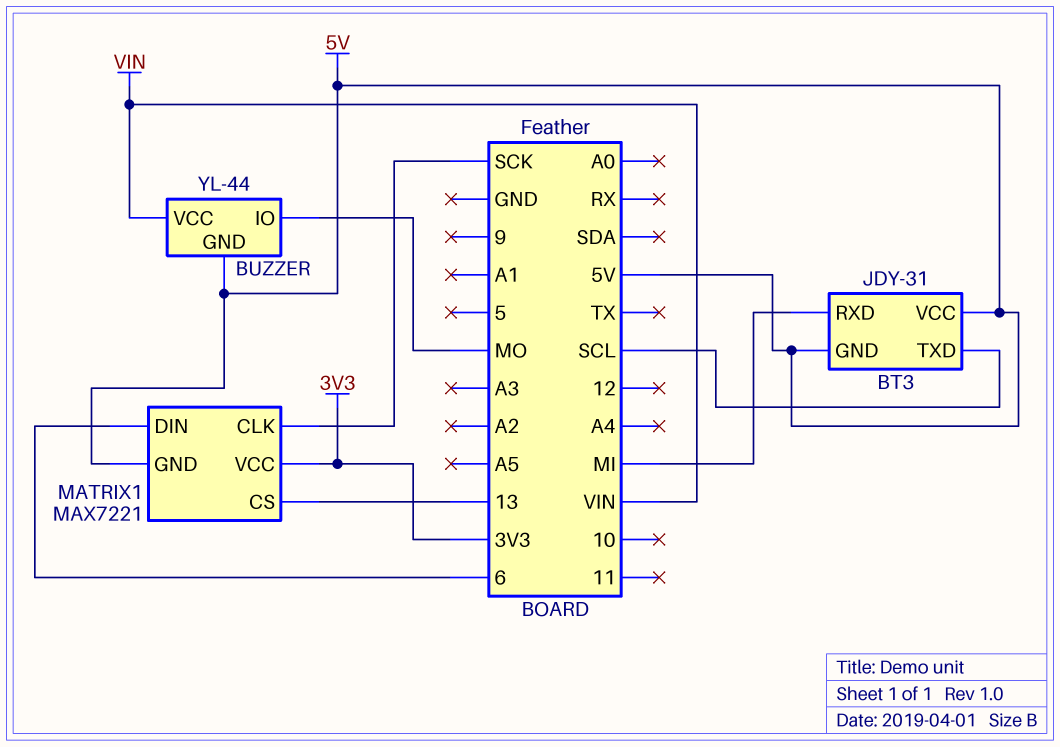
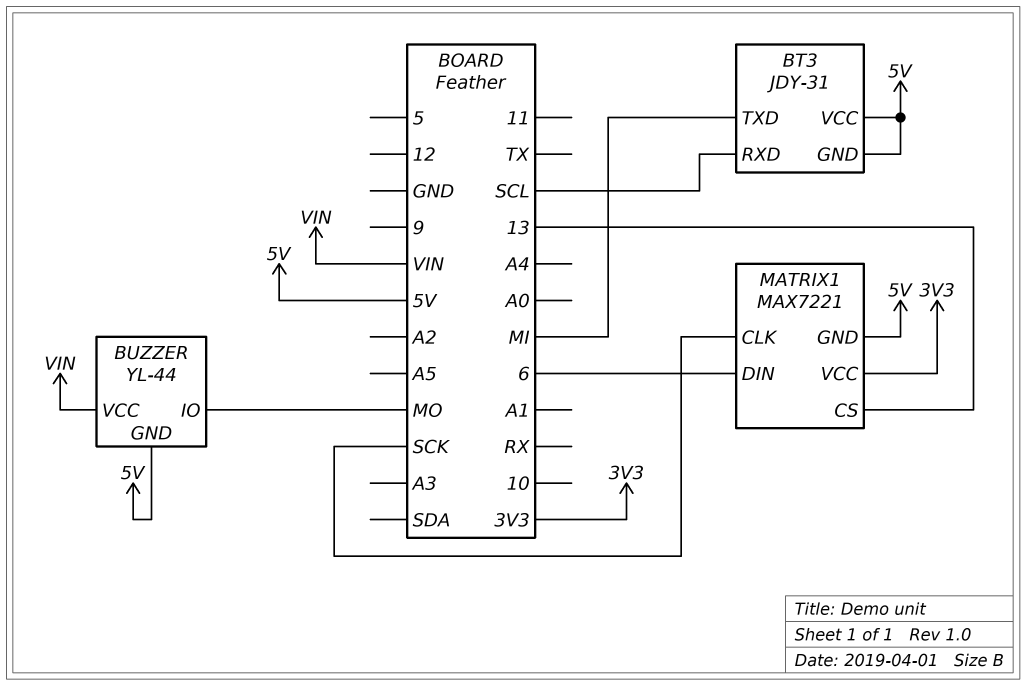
BT3 pin RXD: MI -> SCL
BT3 pin TXD: SCL -> MI

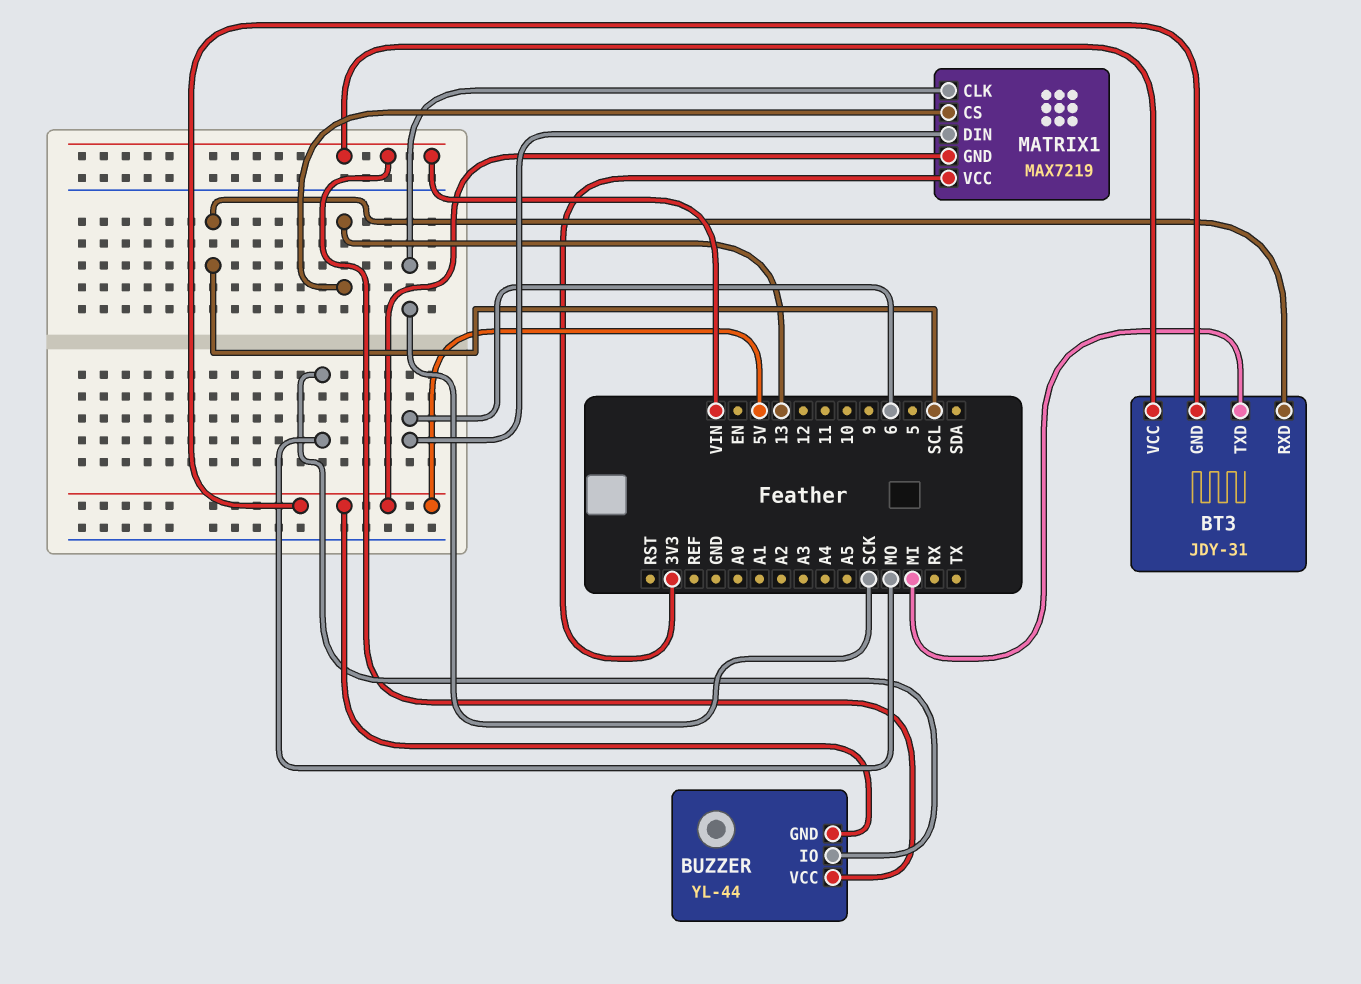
BT3 pin VCC: 5V -> VIN
MATRIX1: MAX7221 -> MAX7219

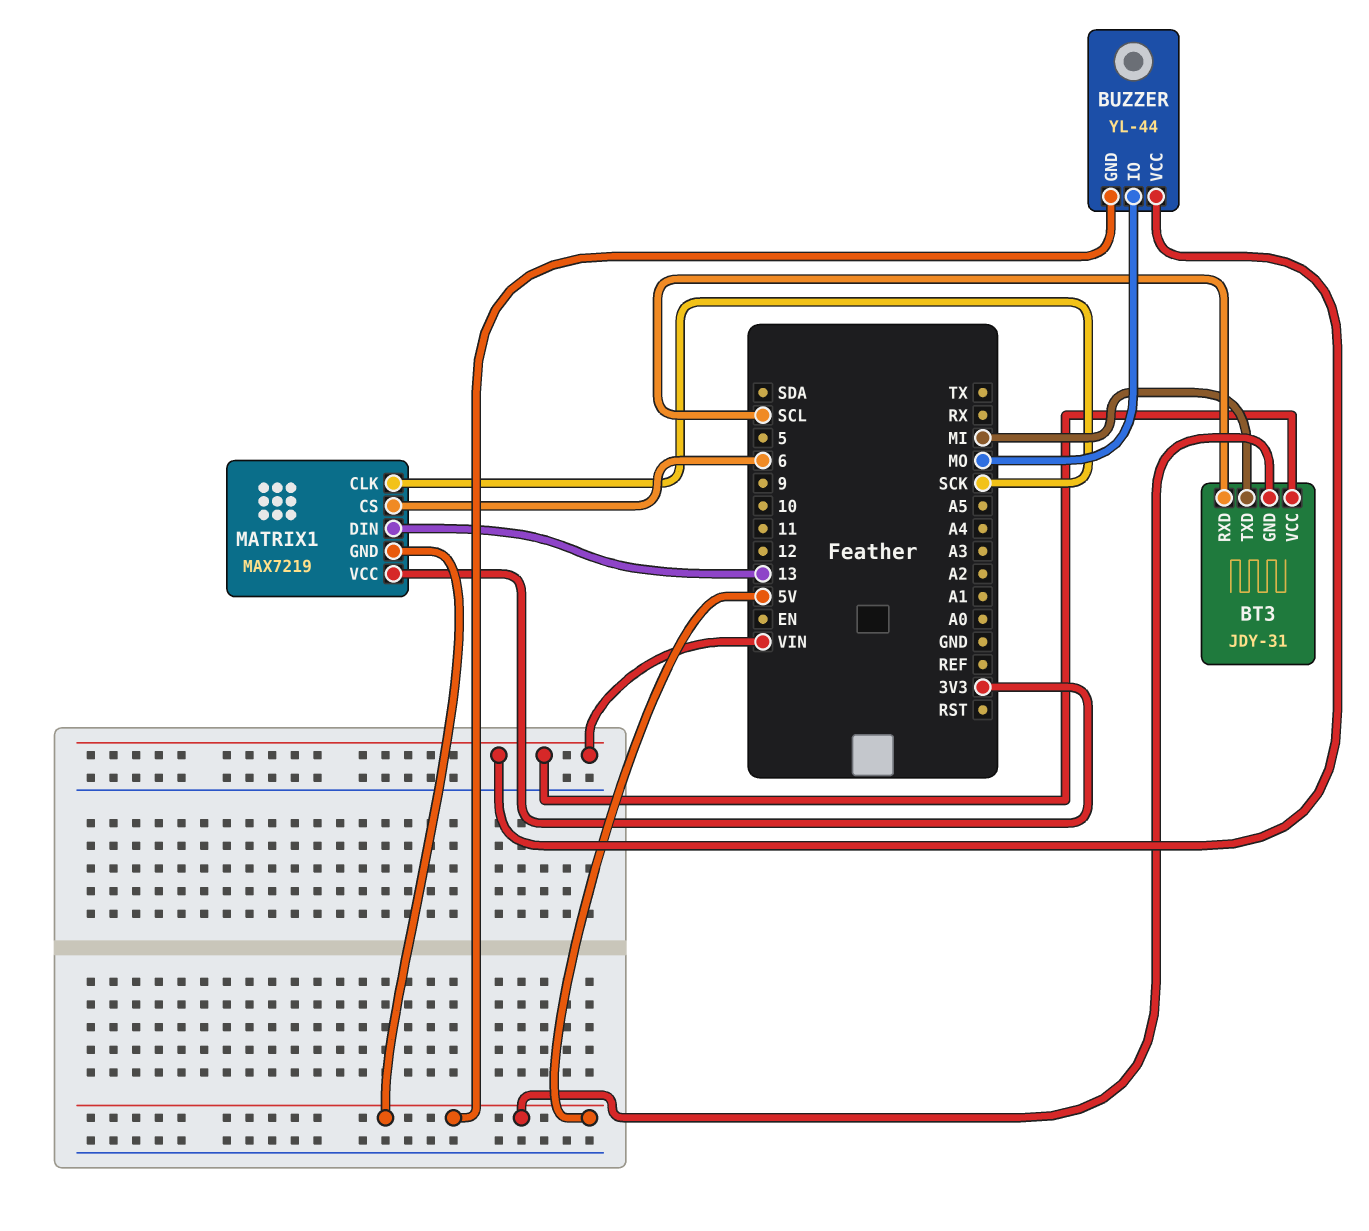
MATRIX1 pin CS: 13 -> 6
MATRIX1 pin DIN: 6 -> 13

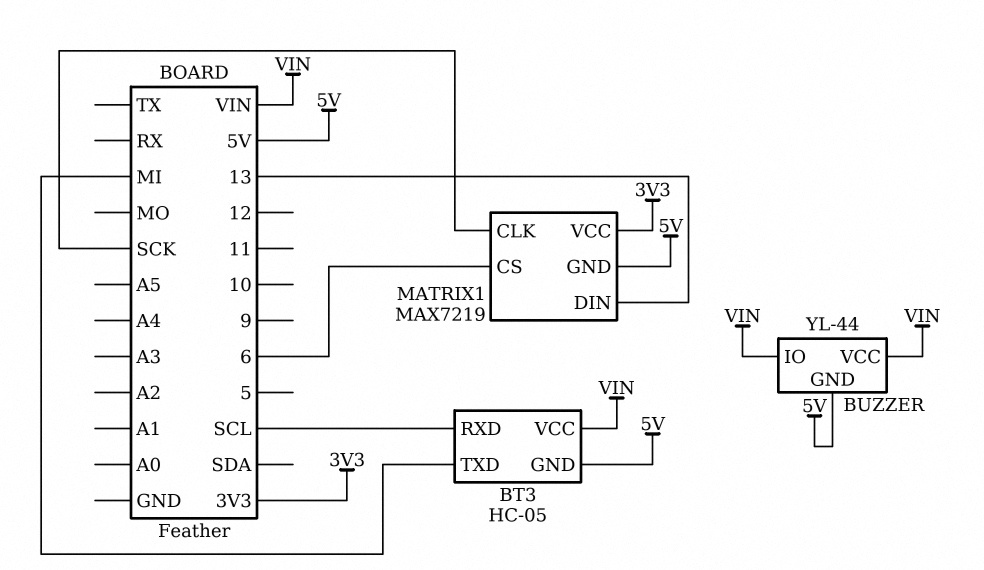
BT3: JDY-31 -> HC-05
BUZZER pin IO: MO -> VIN

